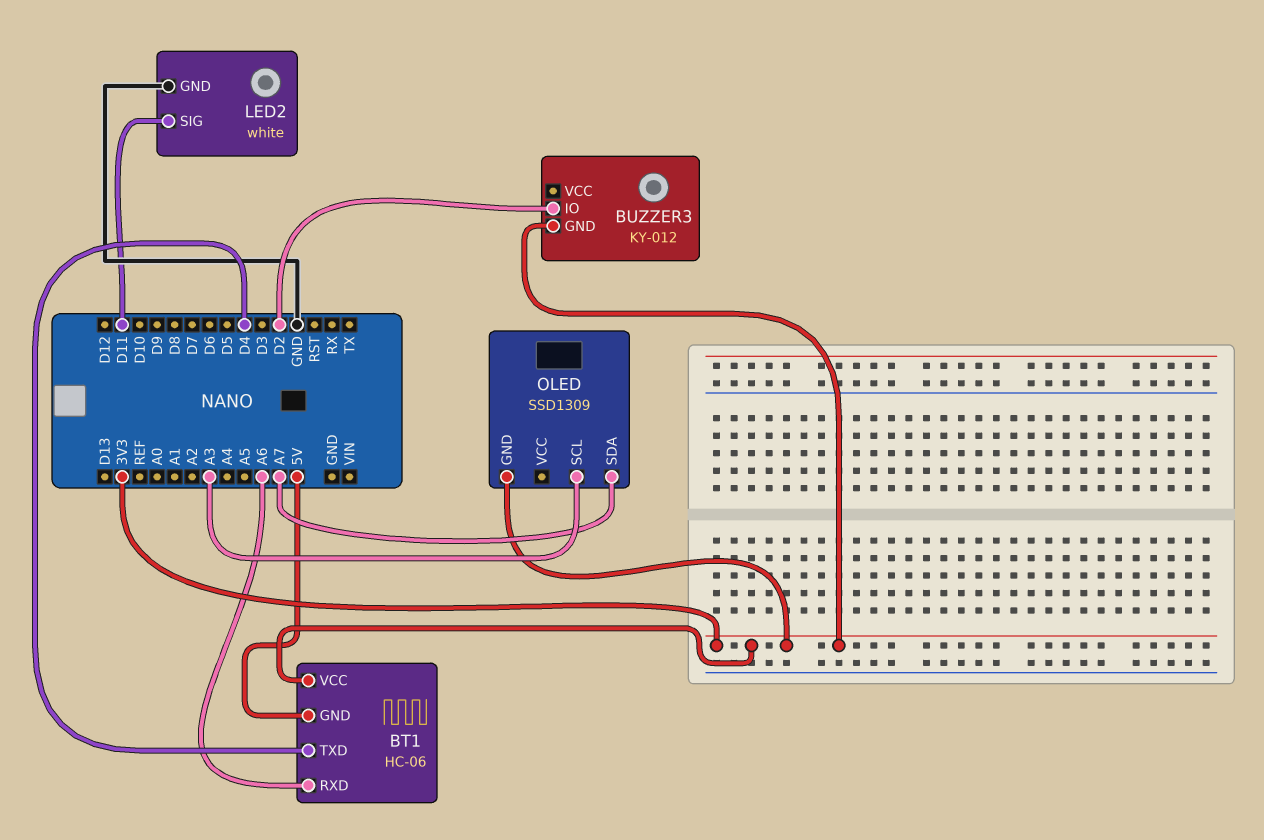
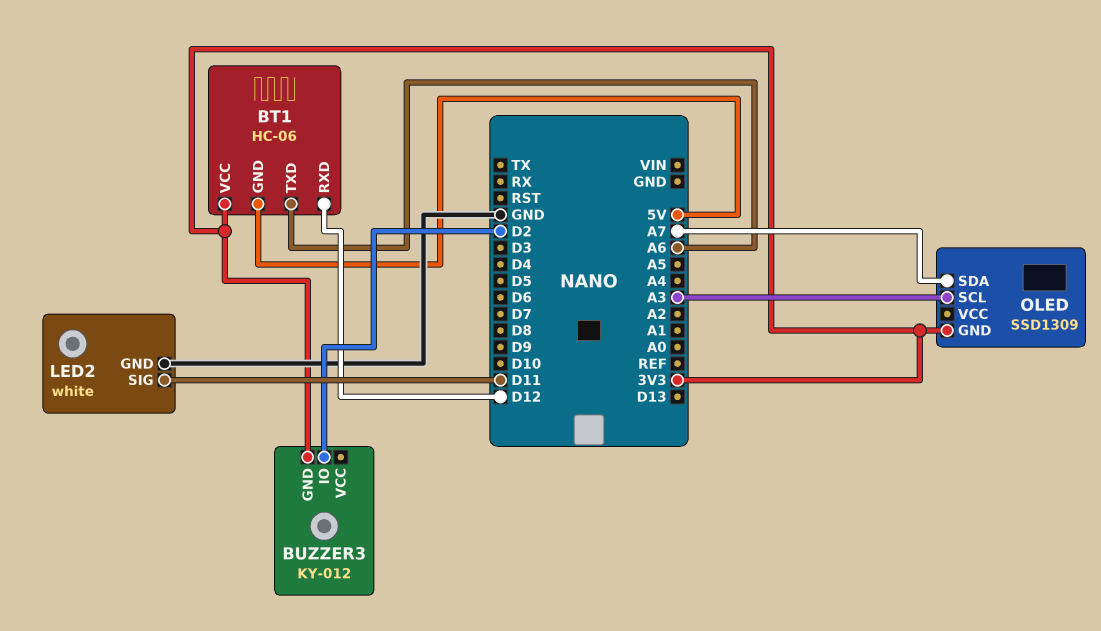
BT1 pin RXD: A6 -> D12
BT1 pin TXD: D4 -> A6

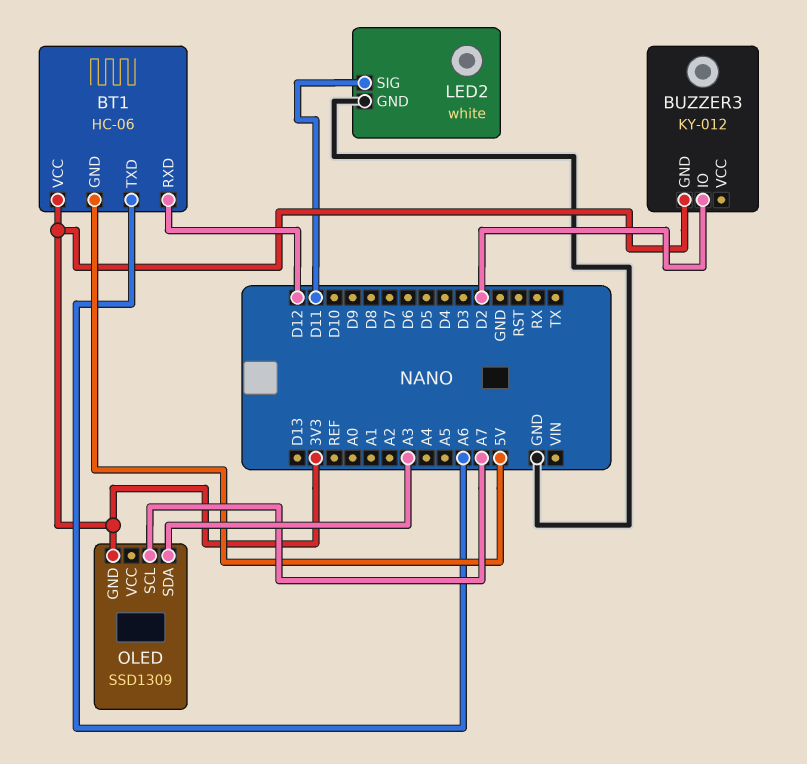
OLED pin SCL: A3 -> A7
OLED pin SDA: A7 -> A3

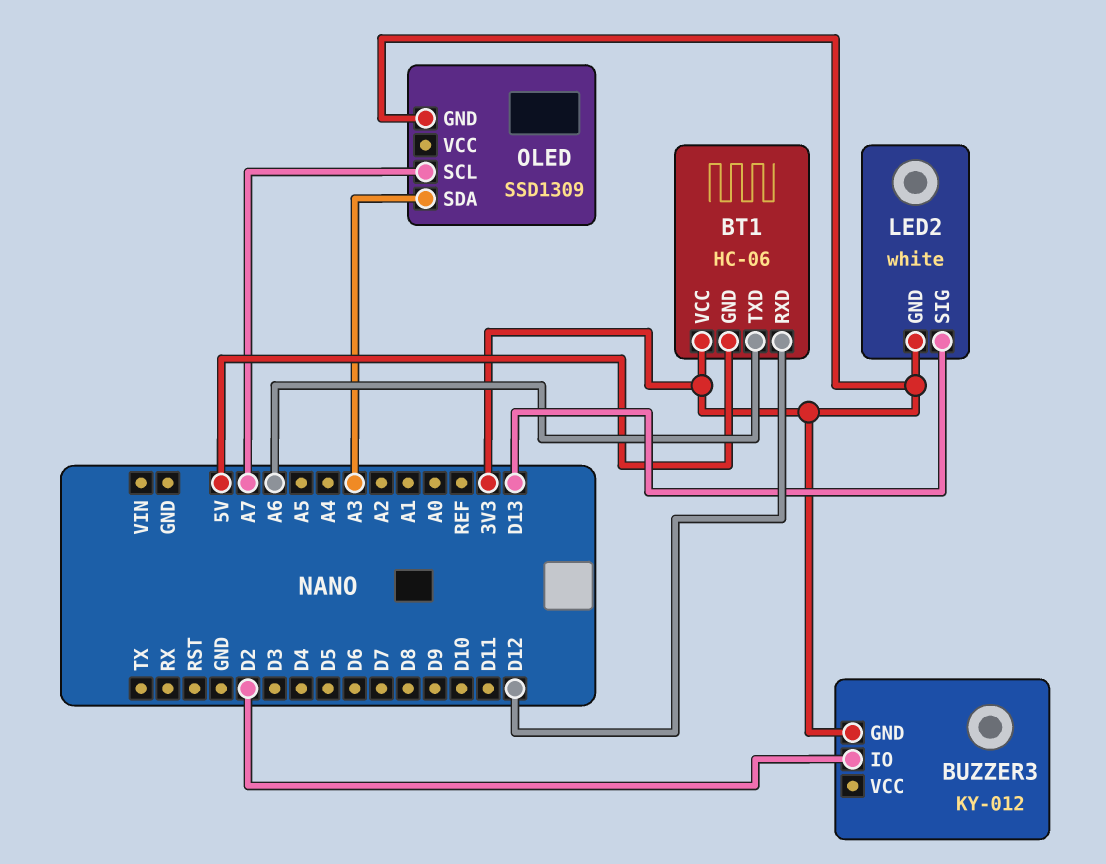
LED2 pin GND: GND -> 3V3
LED2 pin SIG: D11 -> D13

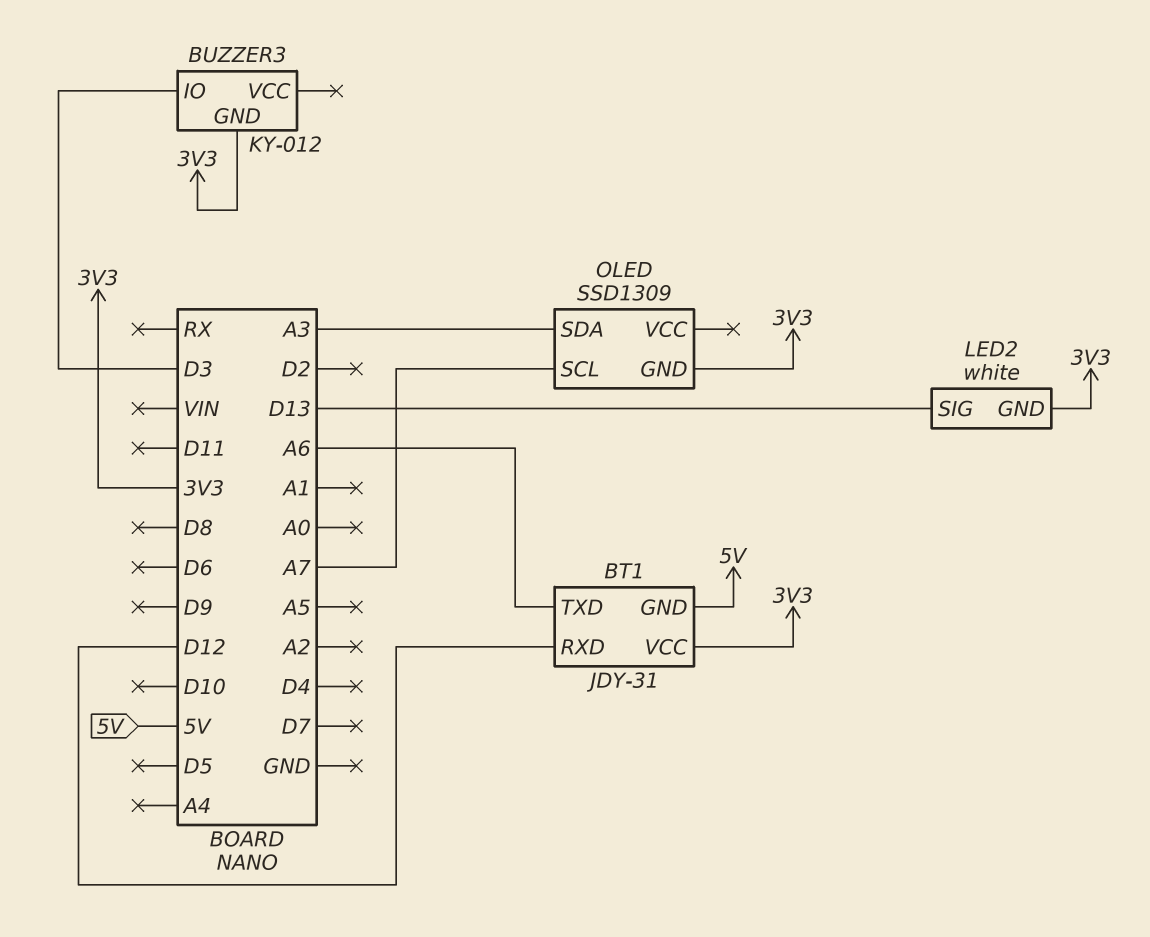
BT1: HC-06 -> JDY-31
BUZZER3 pin IO: D2 -> D3

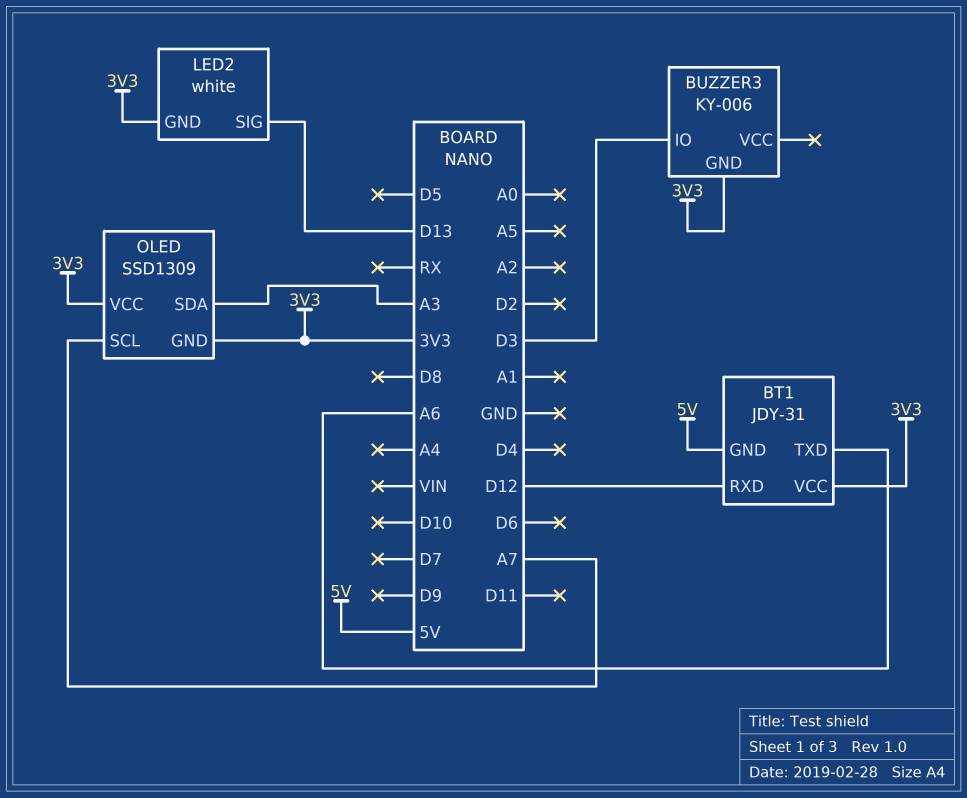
BUZZER3: KY-012 -> KY-006
OLED pin VCC: none -> 3V3

